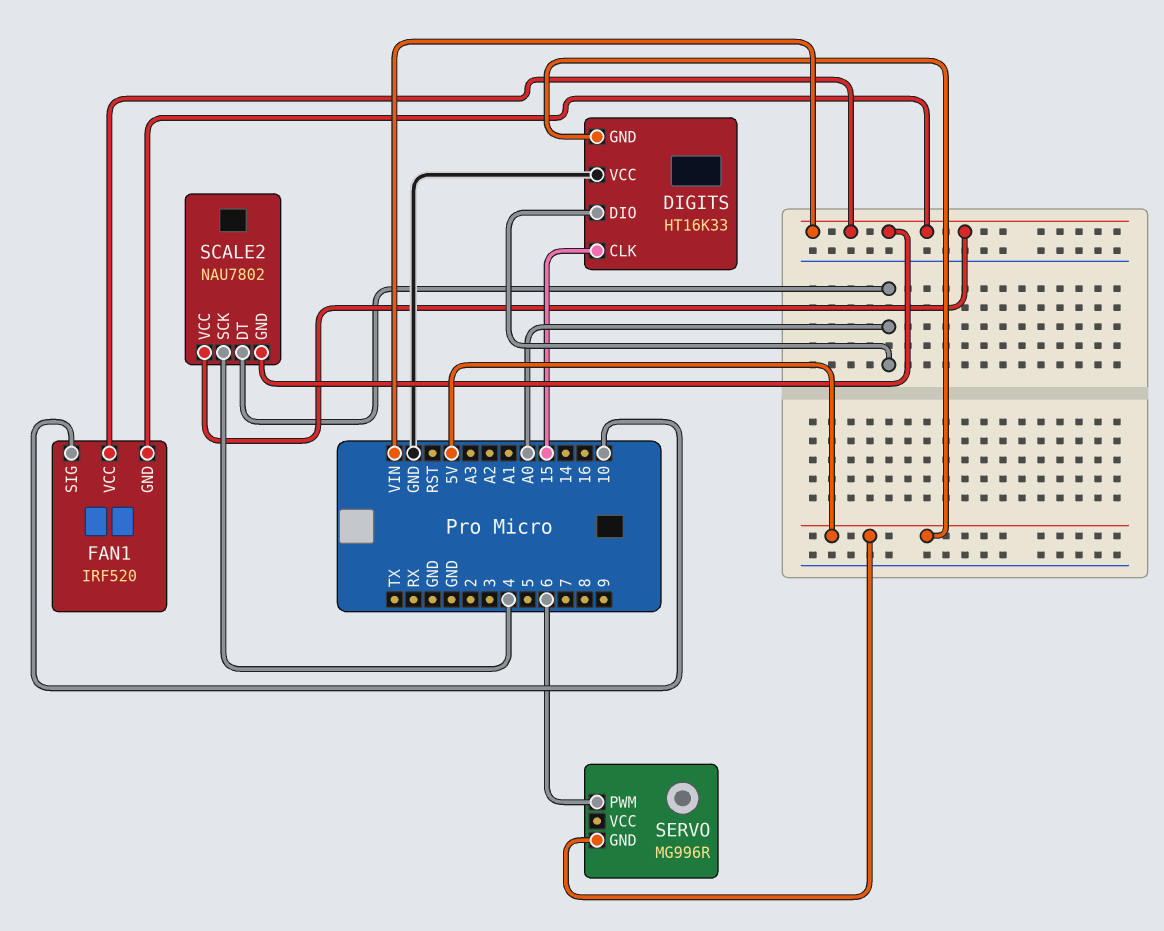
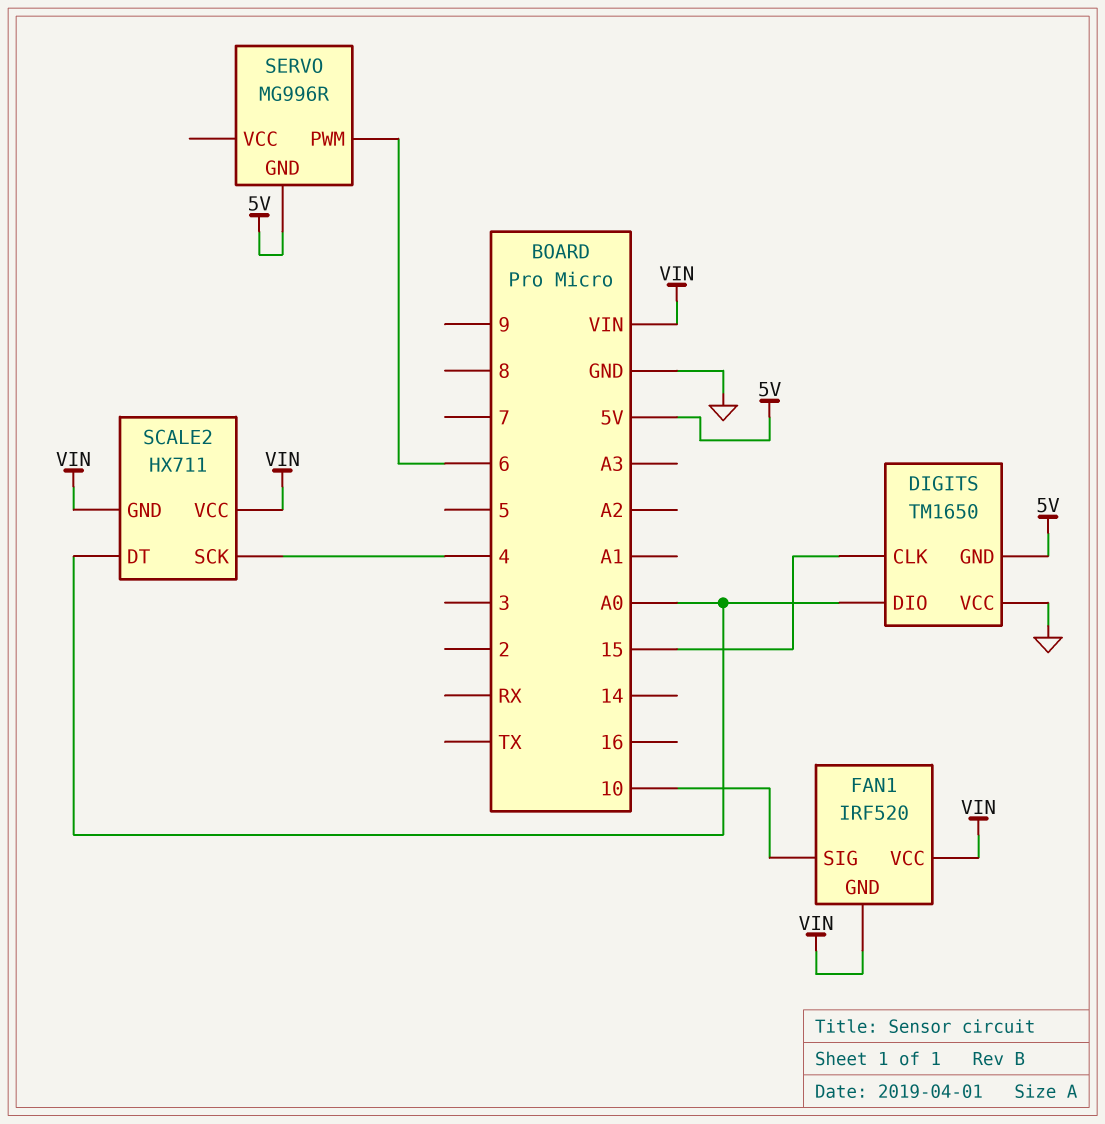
DIGITS: HT16K33 -> TM1650
SCALE2: NAU7802 -> HX711

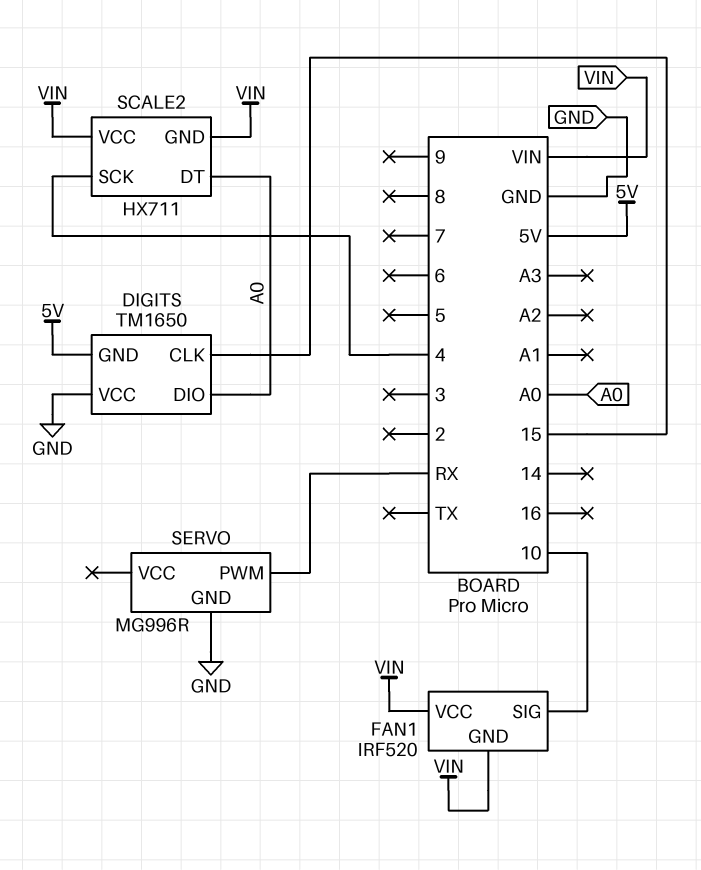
SERVO pin GND: 5V -> GND
SERVO pin PWM: 6 -> RX

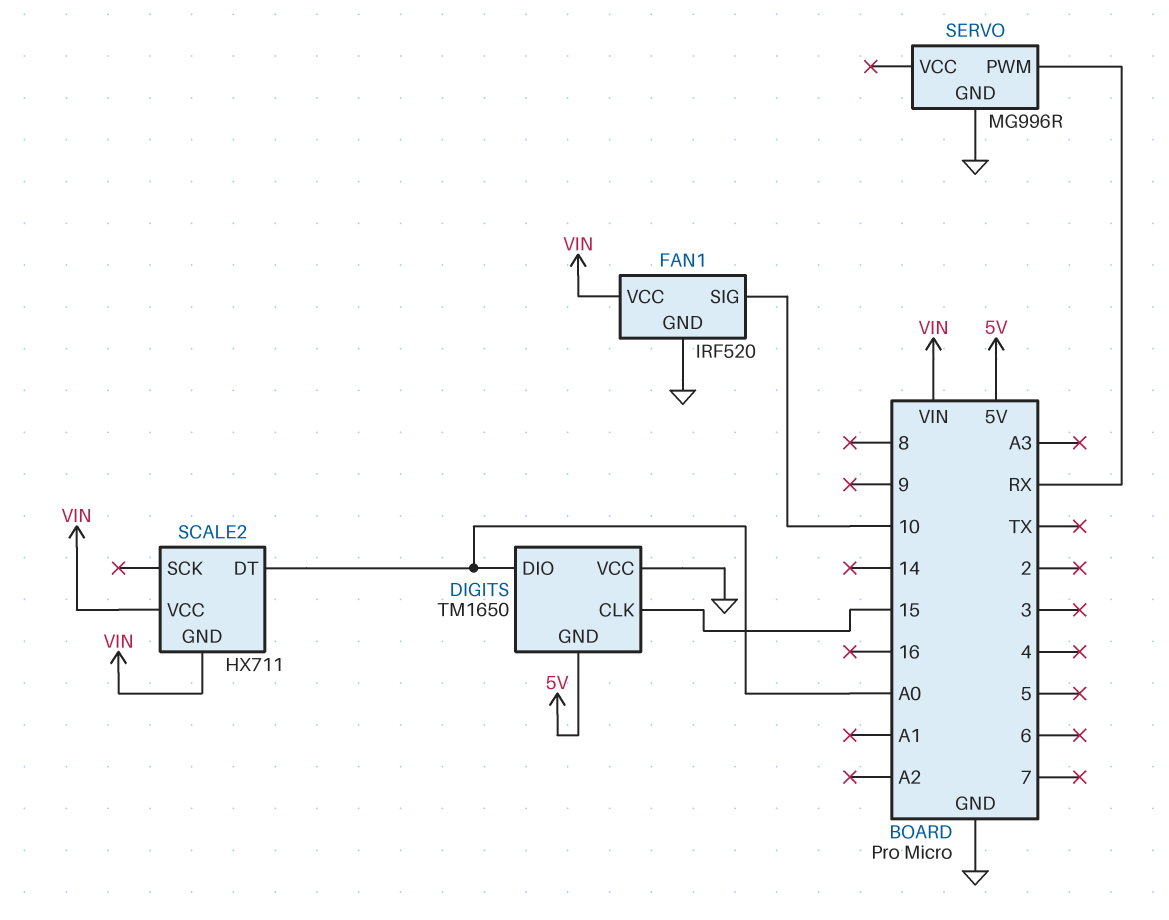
FAN1 pin GND: VIN -> GND
SCALE2 pin SCK: 4 -> none

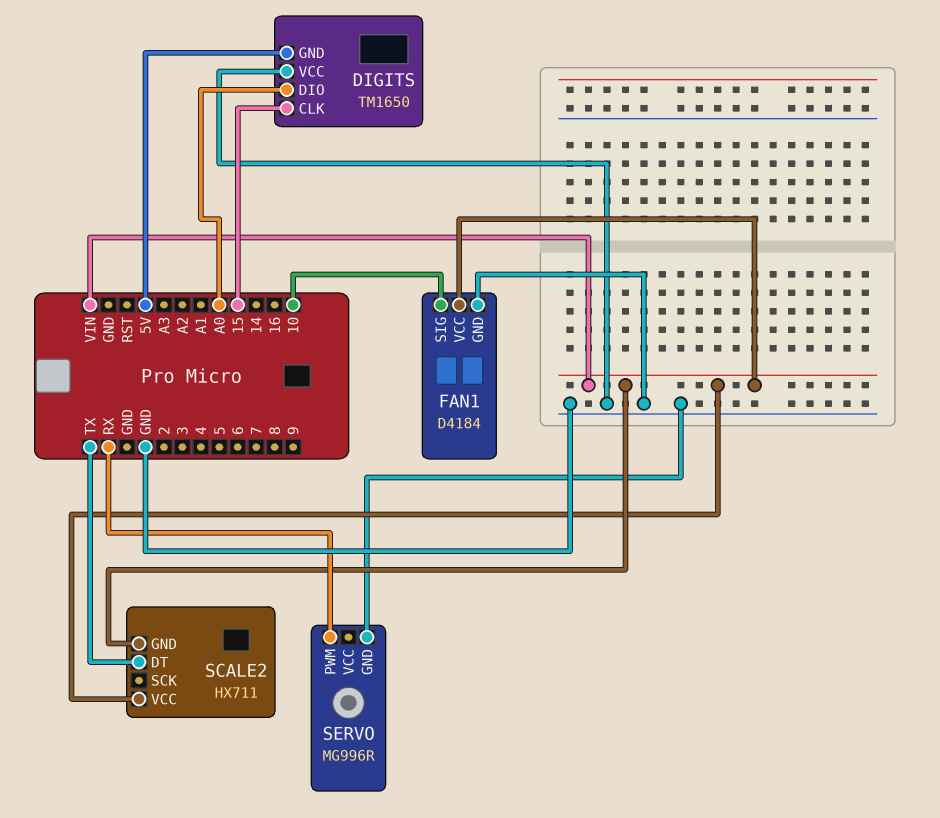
FAN1: IRF520 -> D4184
SCALE2 pin DT: A0 -> TX

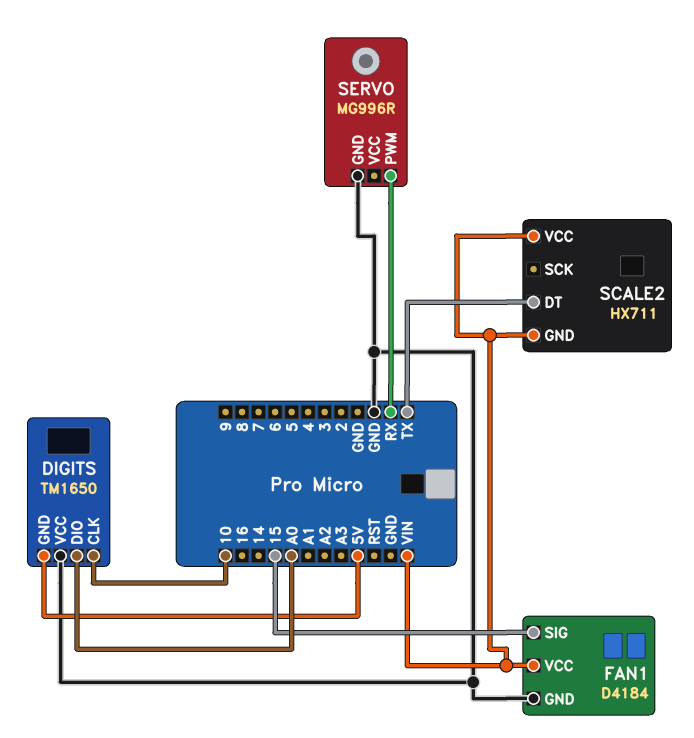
DIGITS pin CLK: 15 -> 10
FAN1 pin SIG: 10 -> 15

